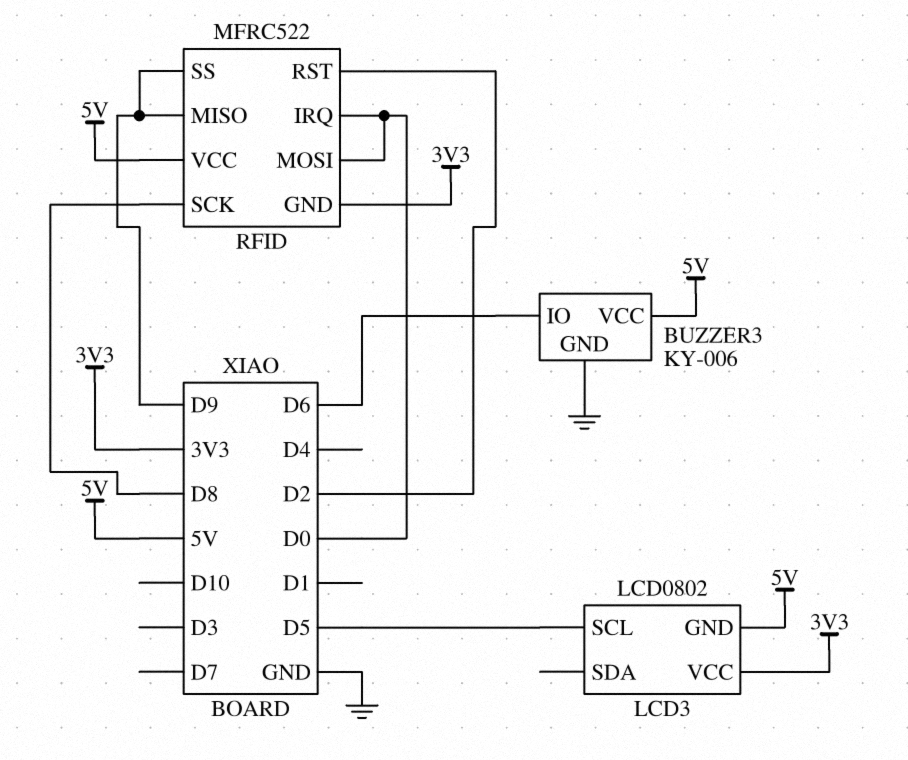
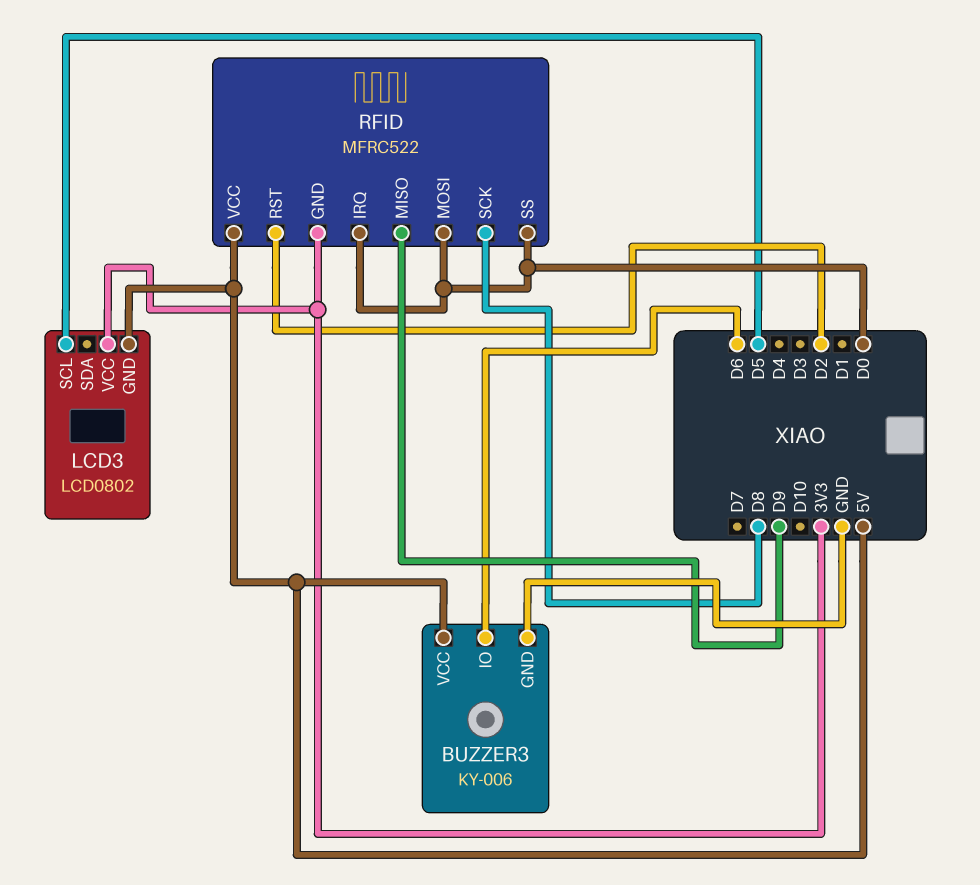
RFID pin SS: D9 -> D0

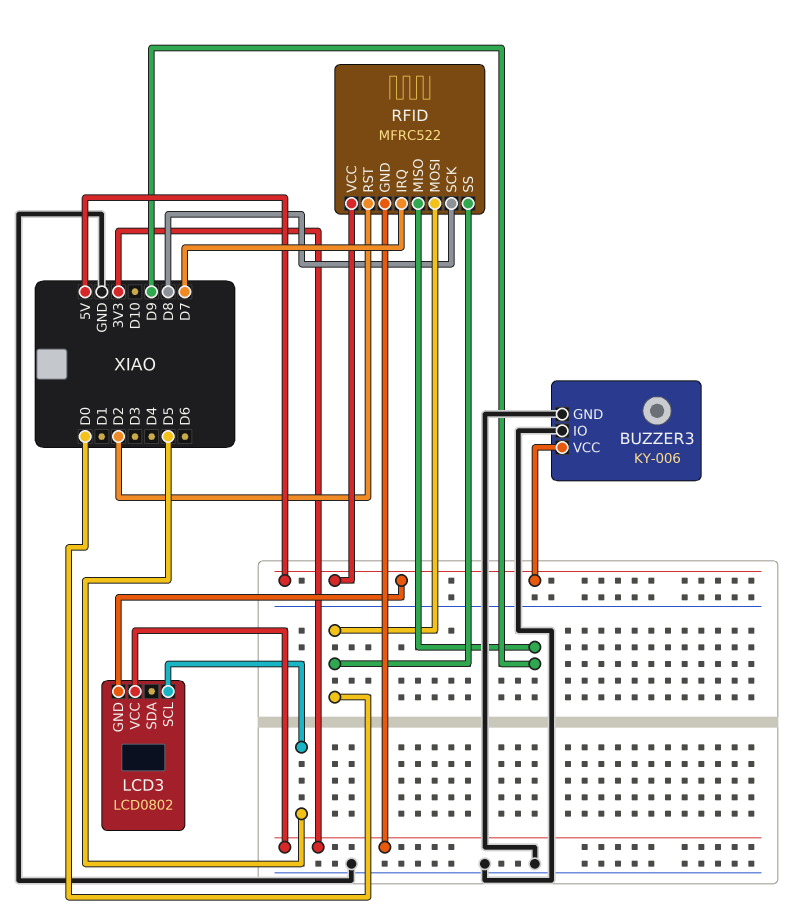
BUZZER3 pin IO: D6 -> GND
RFID pin IRQ: D0 -> D7

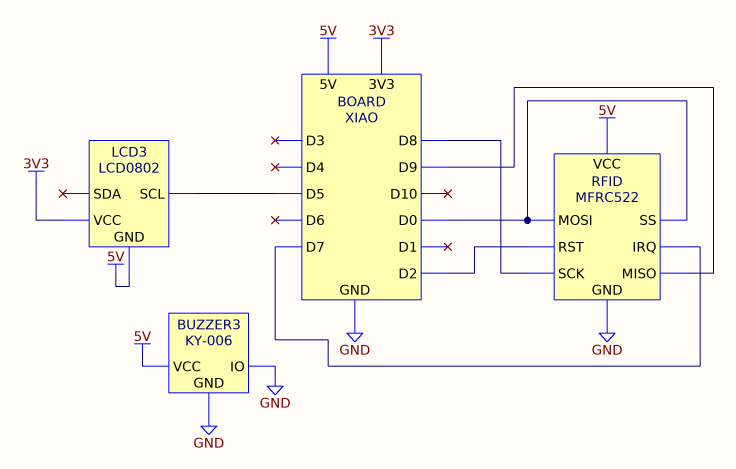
RFID pin GND: 3V3 -> GND

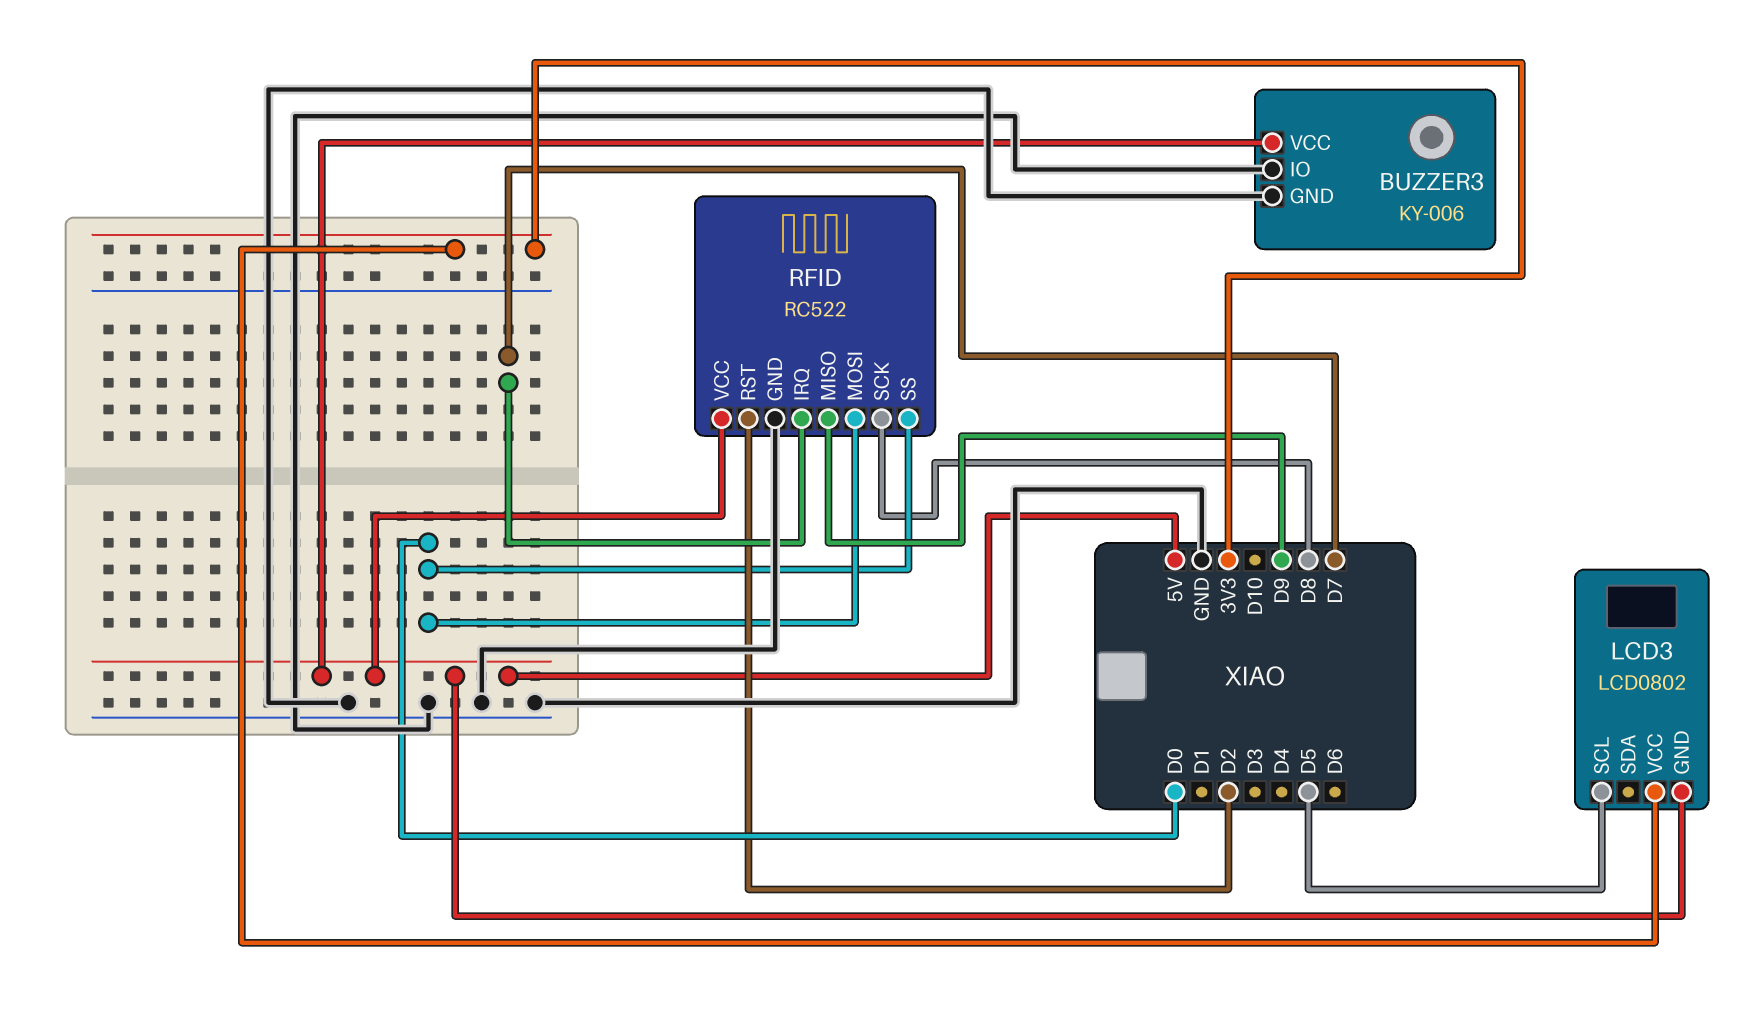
RFID: MFRC522 -> RC522

